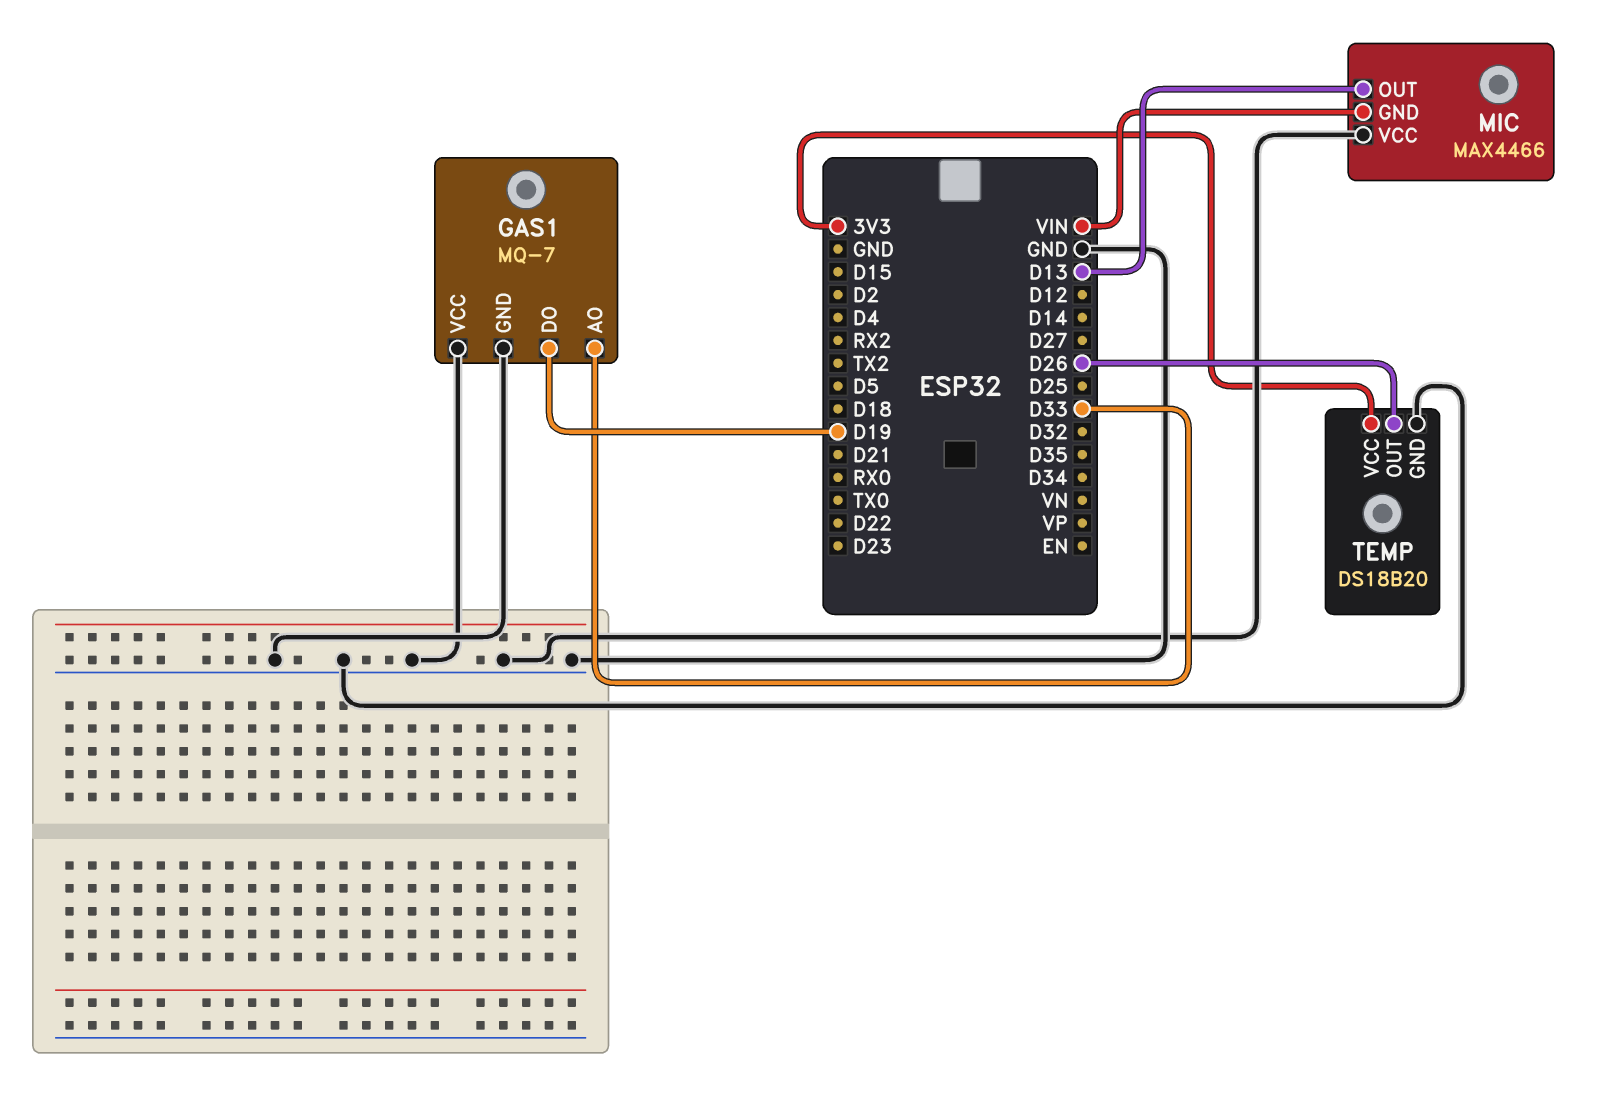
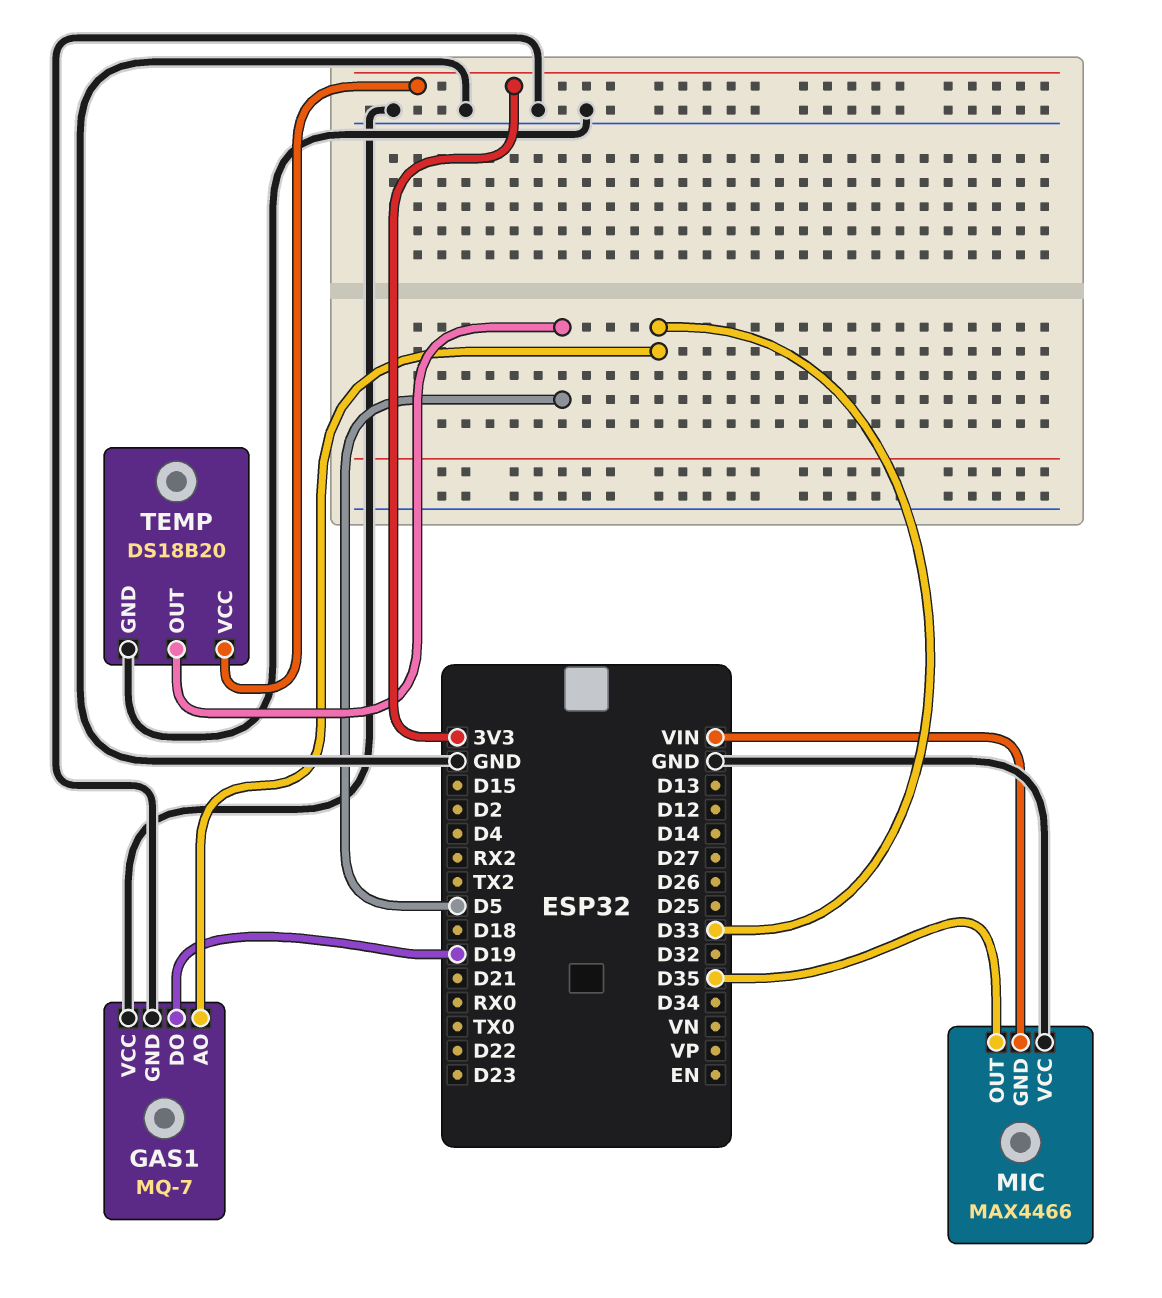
MIC pin OUT: D13 -> D35
TEMP pin OUT: D26 -> D5

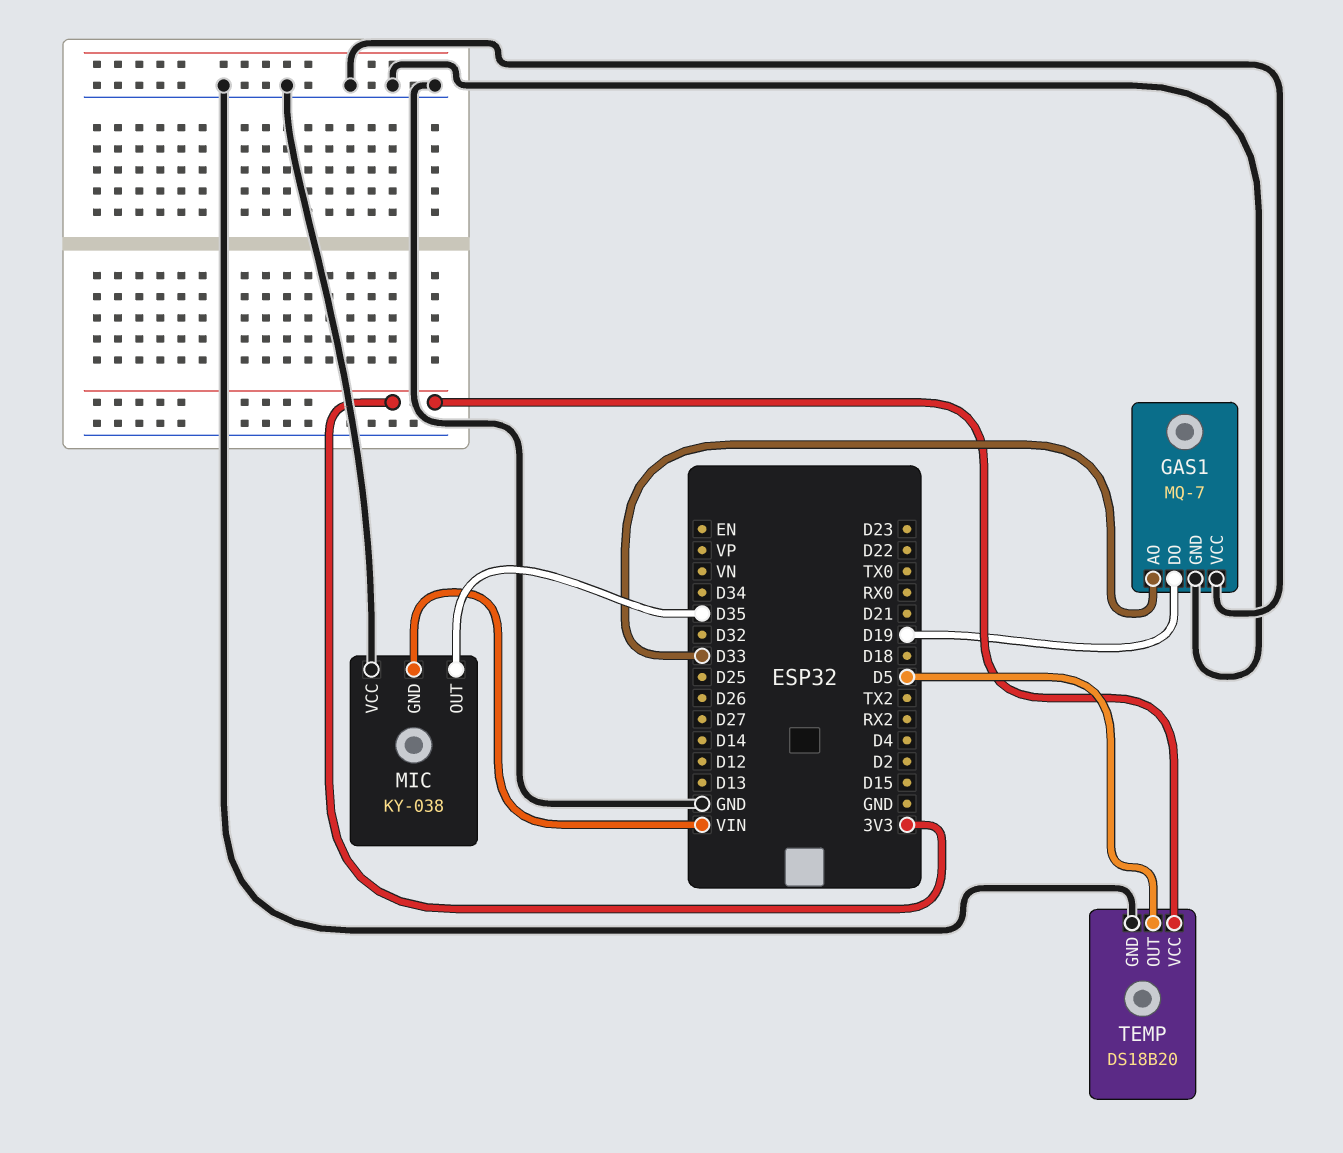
MIC: MAX4466 -> KY-038

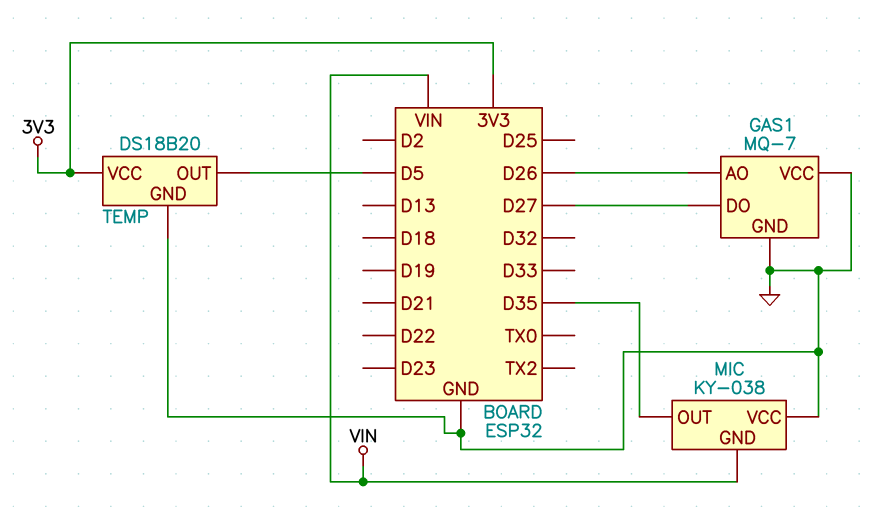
GAS1 pin AO: D33 -> D26
GAS1 pin DO: D19 -> D27

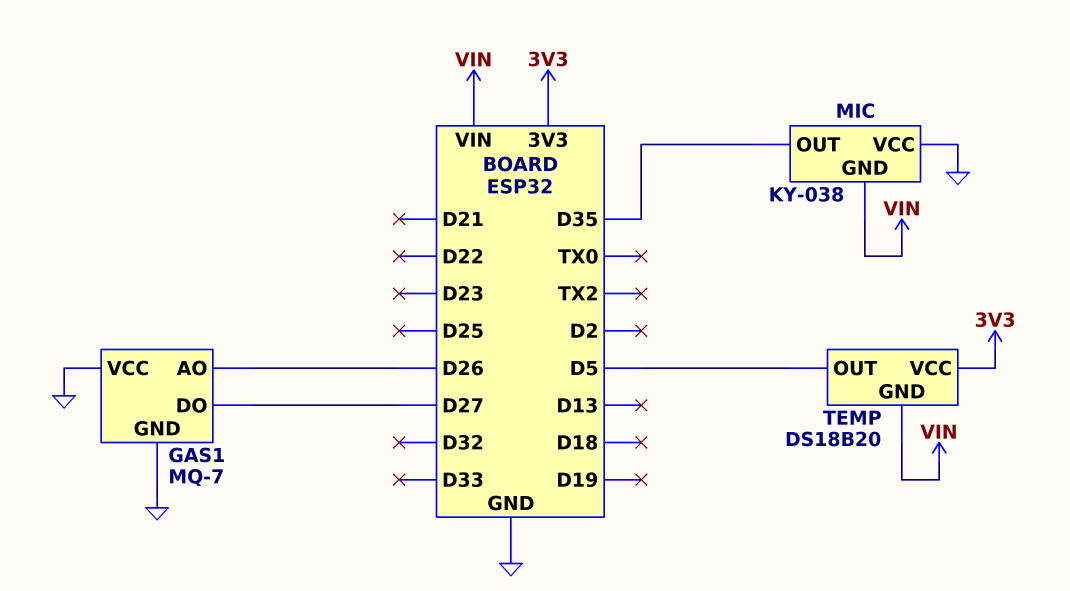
TEMP pin GND: GND -> VIN

